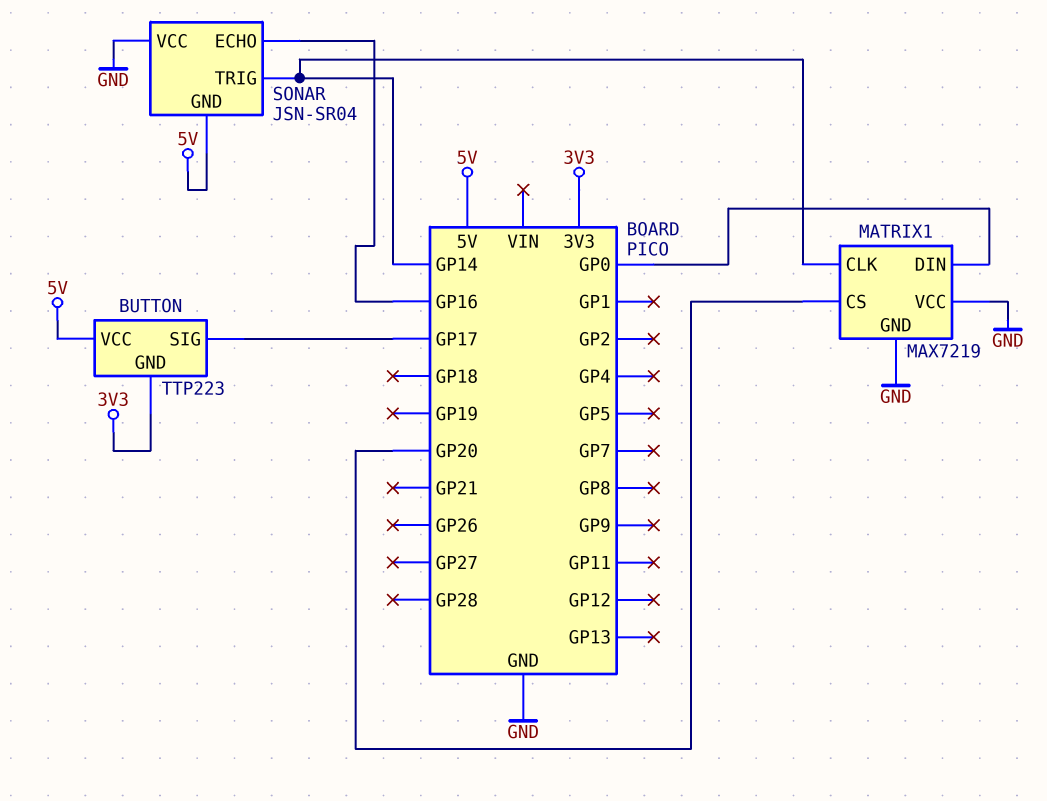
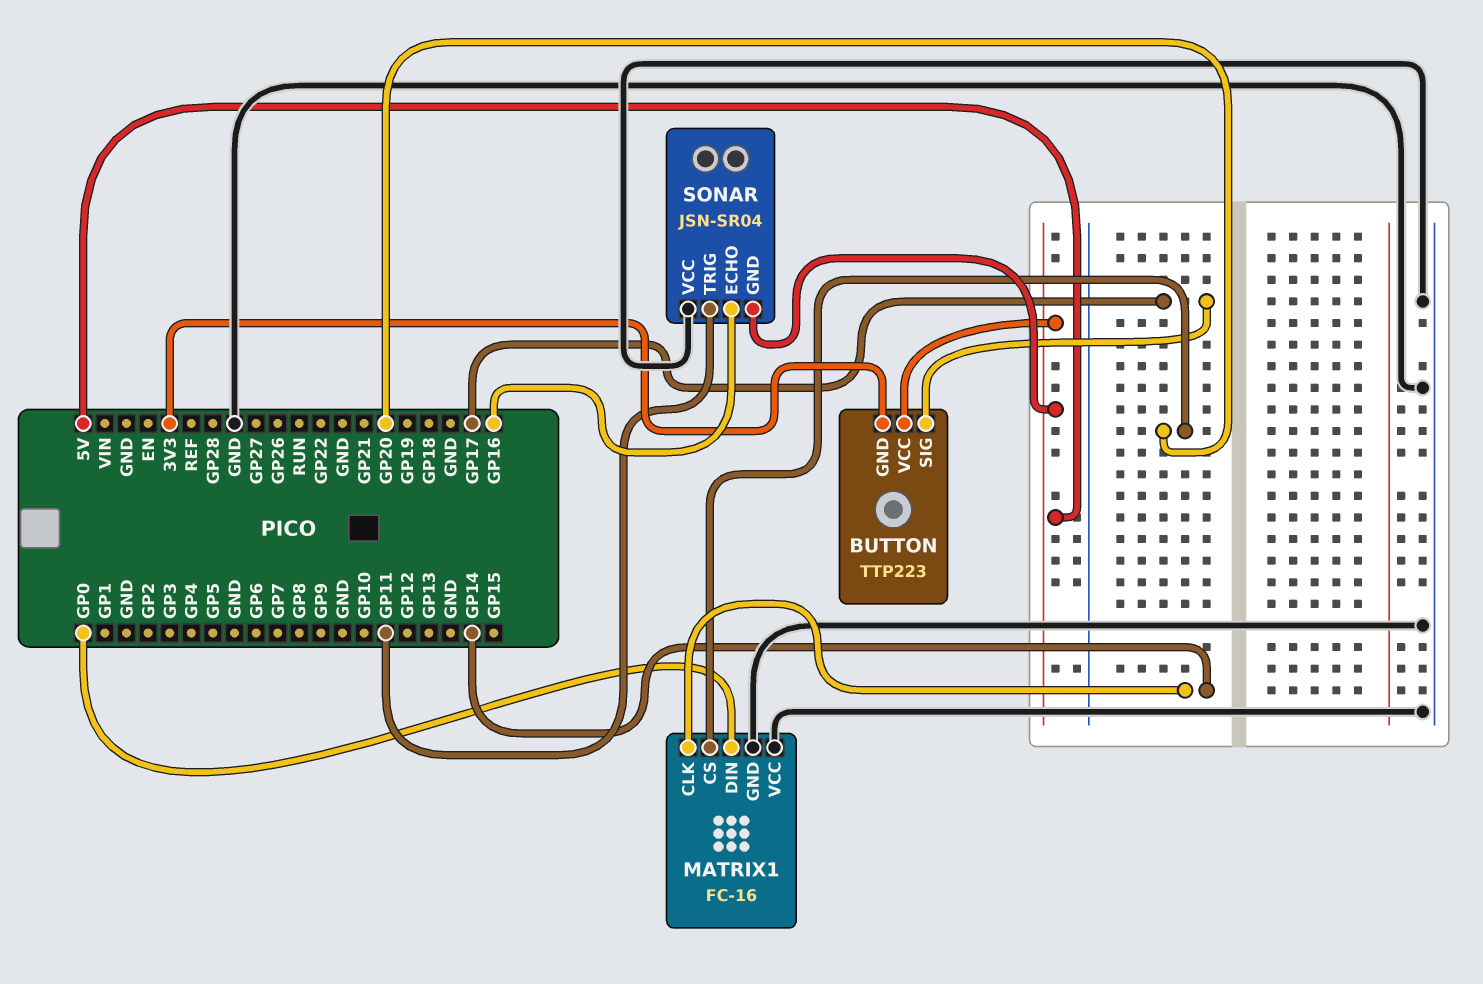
MATRIX1: MAX7219 -> FC-16
SONAR pin TRIG: GP14 -> GP11

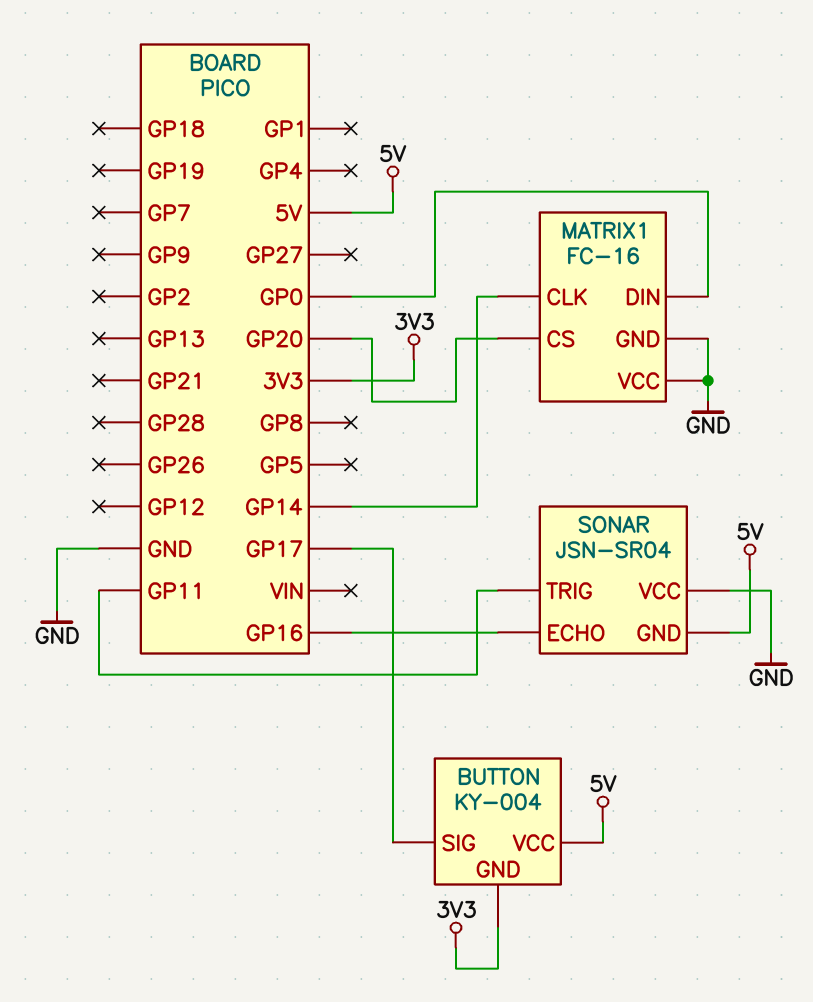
BUTTON: TTP223 -> KY-004

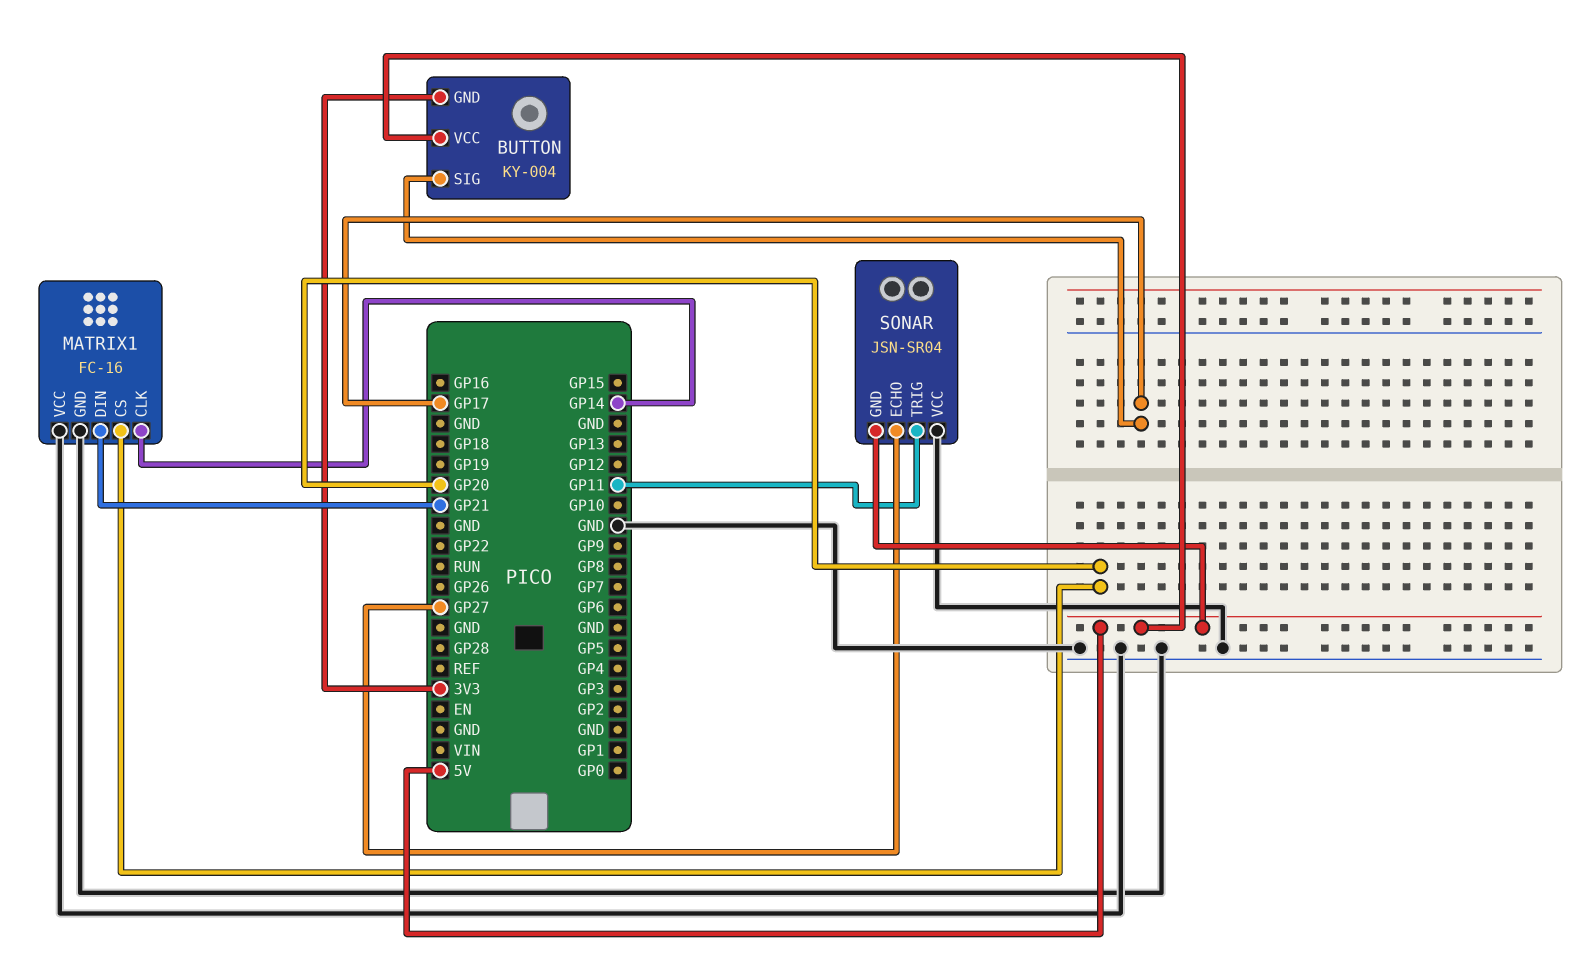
MATRIX1 pin DIN: GP0 -> GP21
SONAR pin ECHO: GP16 -> GP27

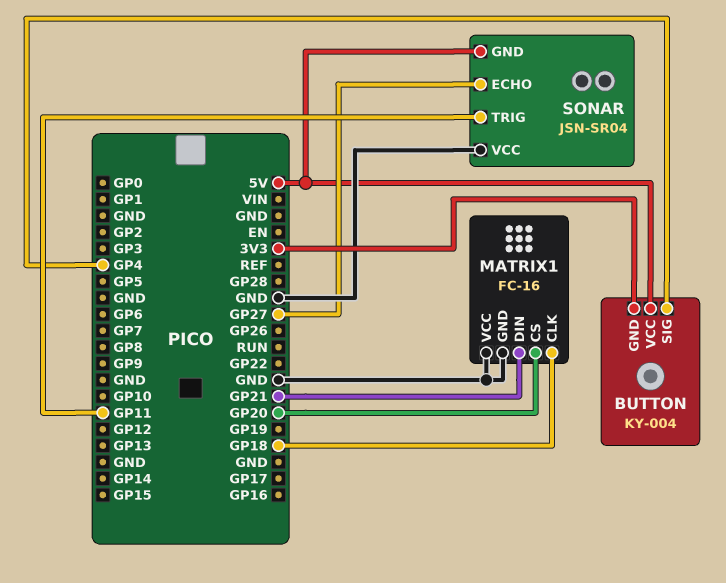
BUTTON pin SIG: GP17 -> GP4
MATRIX1 pin CLK: GP14 -> GP18

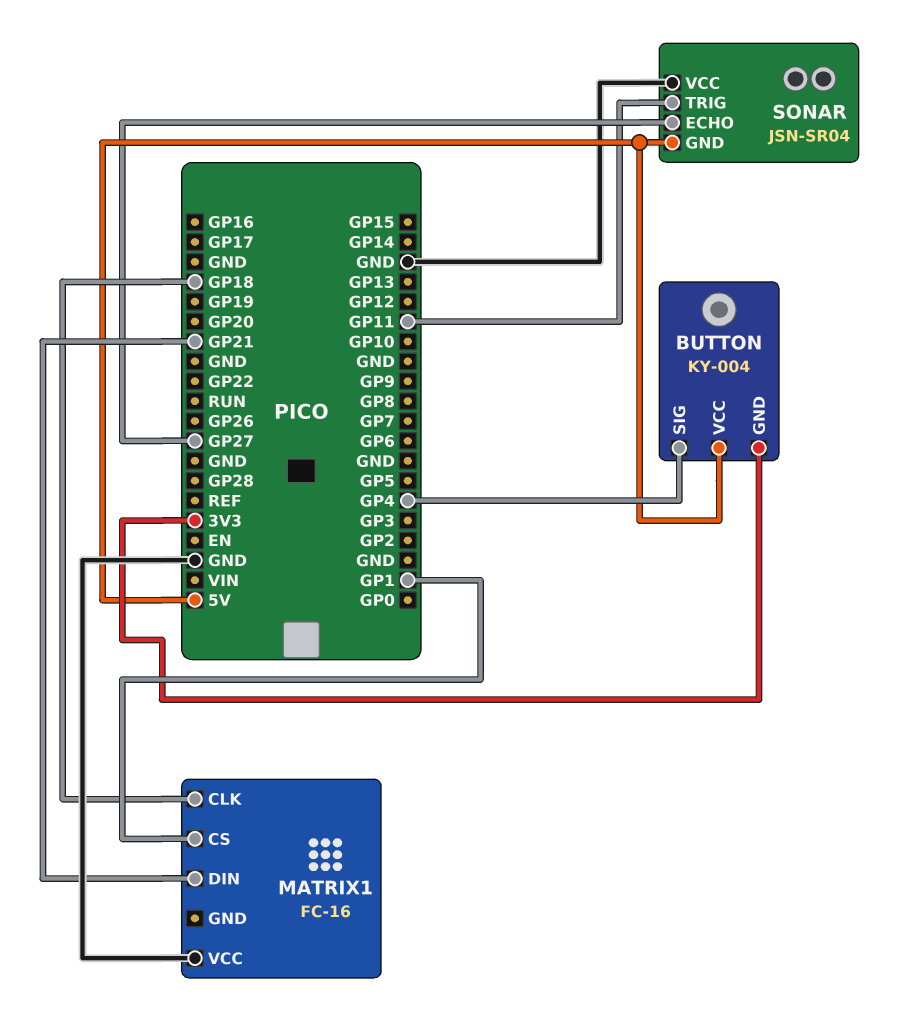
MATRIX1 pin CS: GP20 -> GP1
MATRIX1 pin GND: GND -> none

